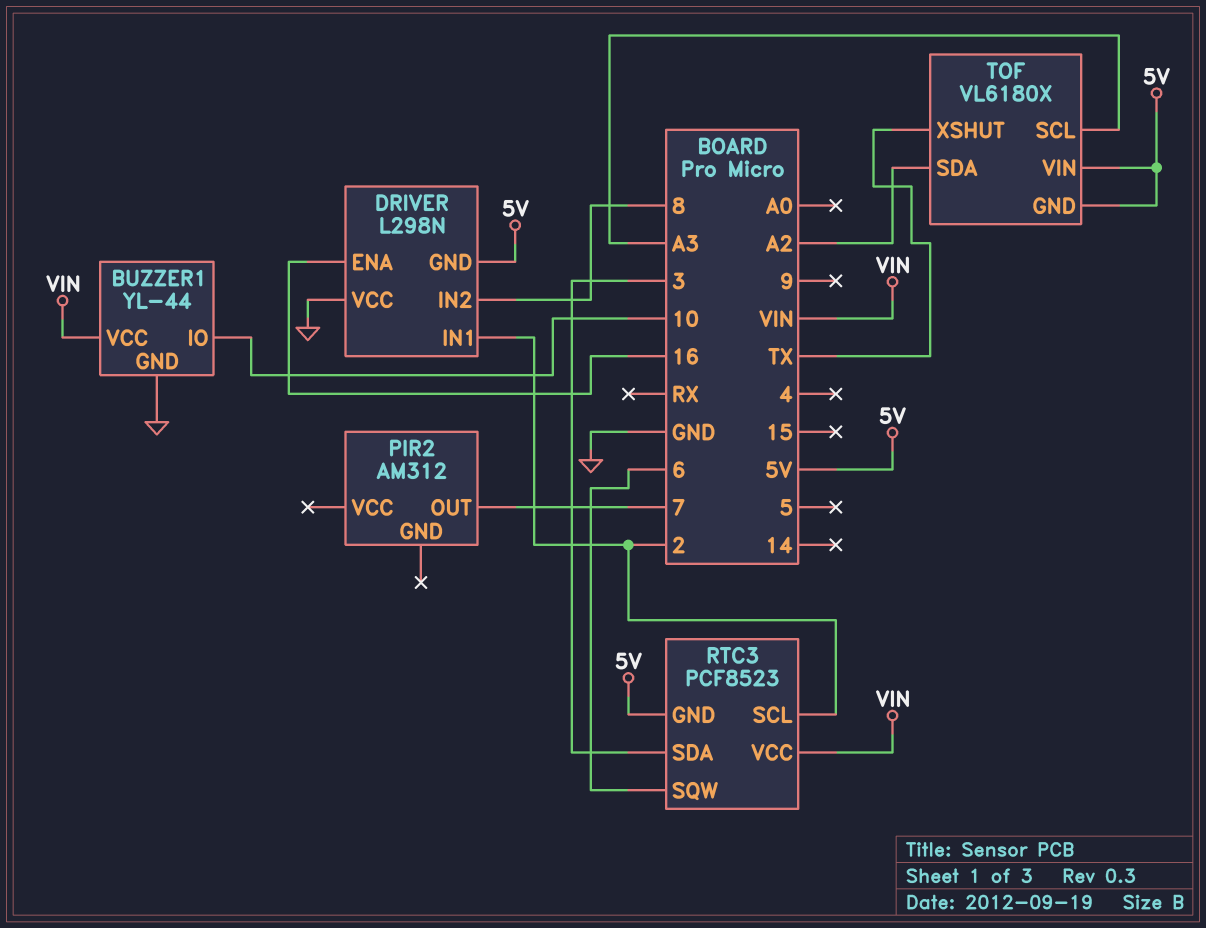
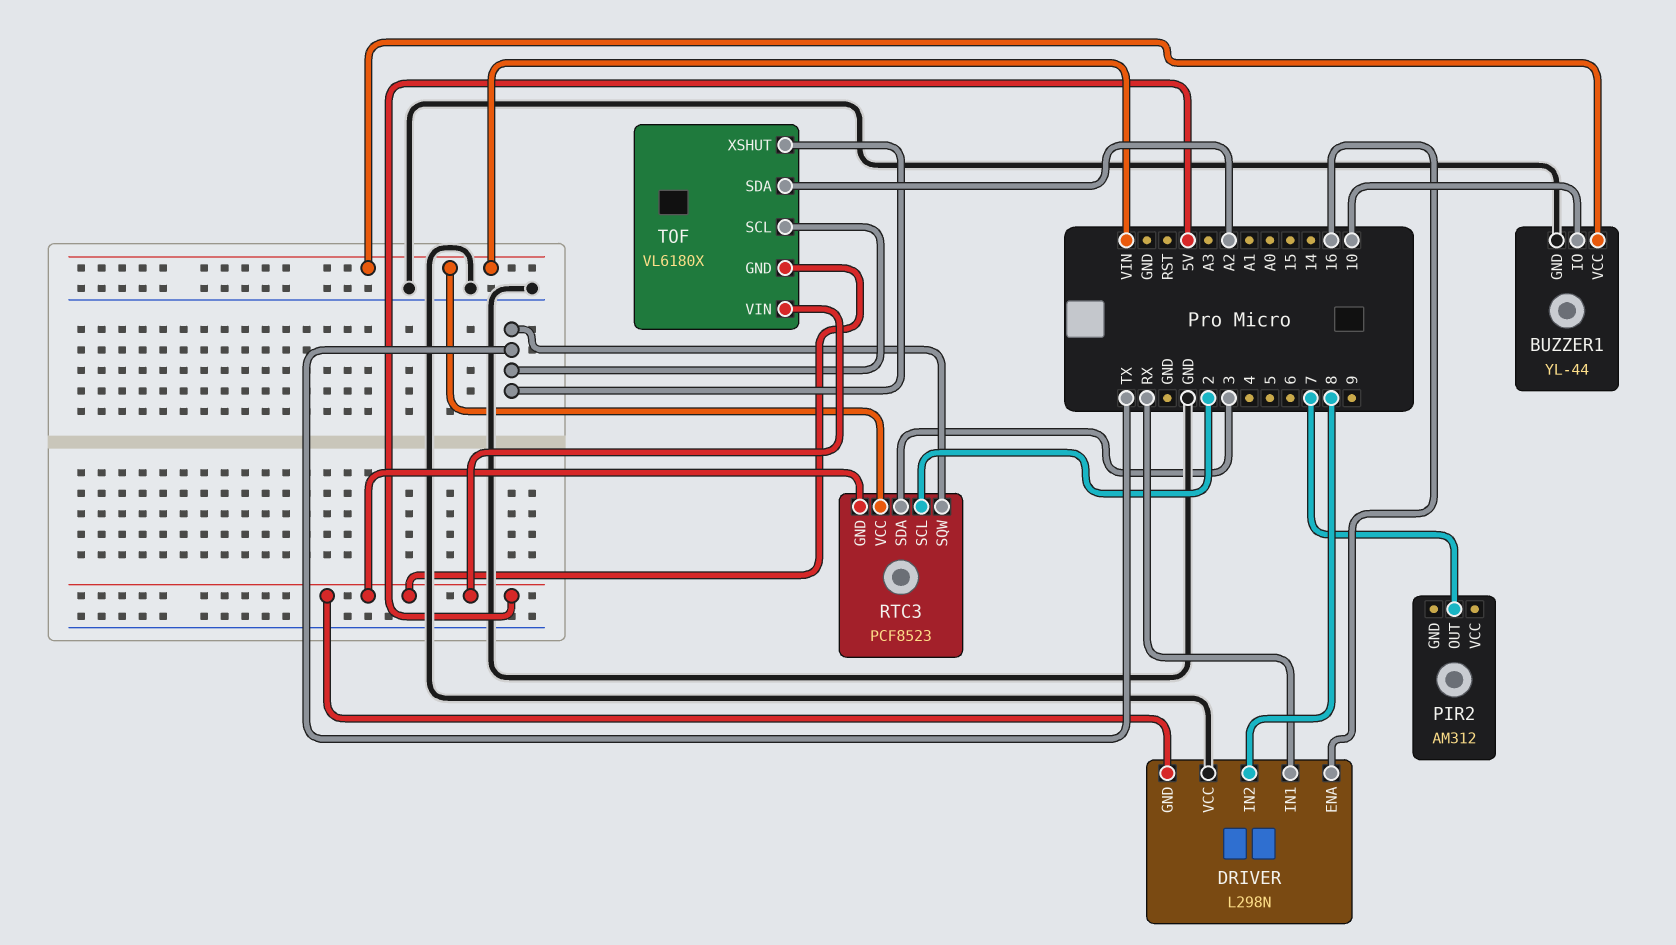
DRIVER pin IN1: 2 -> RX
RTC3 pin SQW: 6 -> TX
TOF pin SCL: A3 -> TX

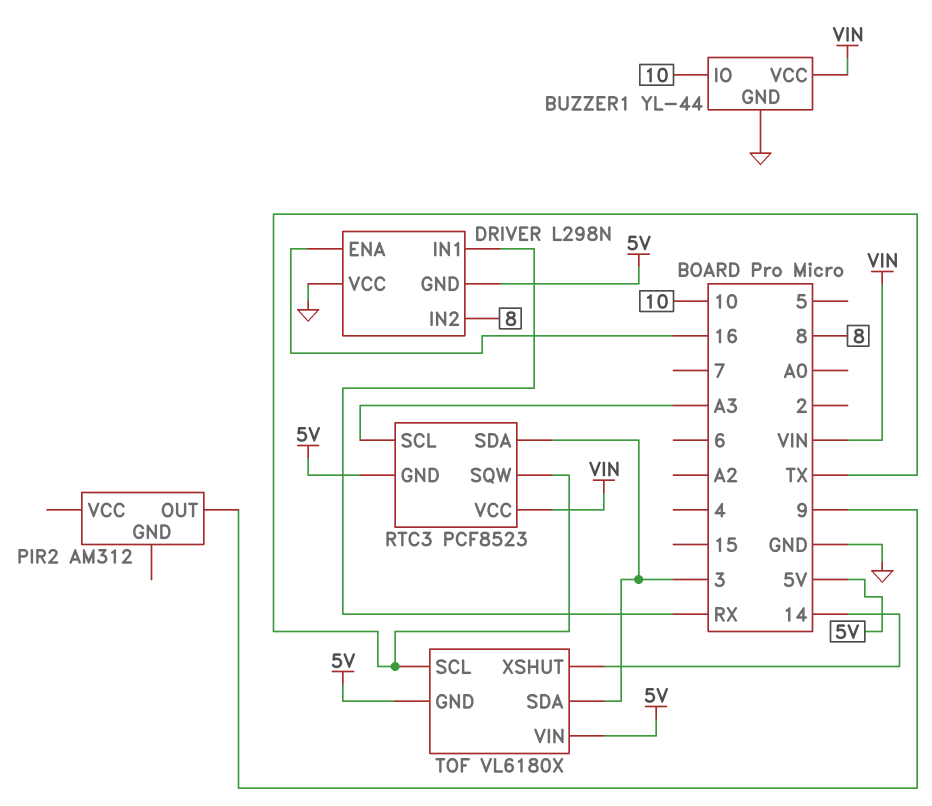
PIR2 pin OUT: 7 -> 9
RTC3 pin SCL: 2 -> A3
TOF pin SDA: A2 -> 3
TOF pin XSHUT: TX -> 14

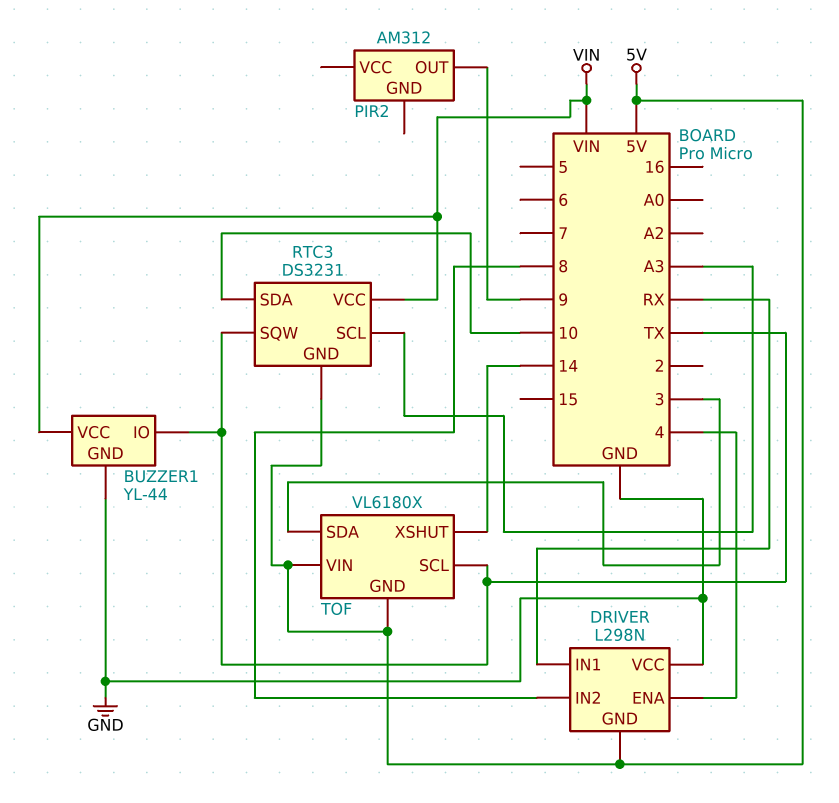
BUZZER1 pin IO: 10 -> TX
DRIVER pin ENA: 16 -> 4
RTC3: PCF8523 -> DS3231
RTC3 pin SDA: 3 -> 10

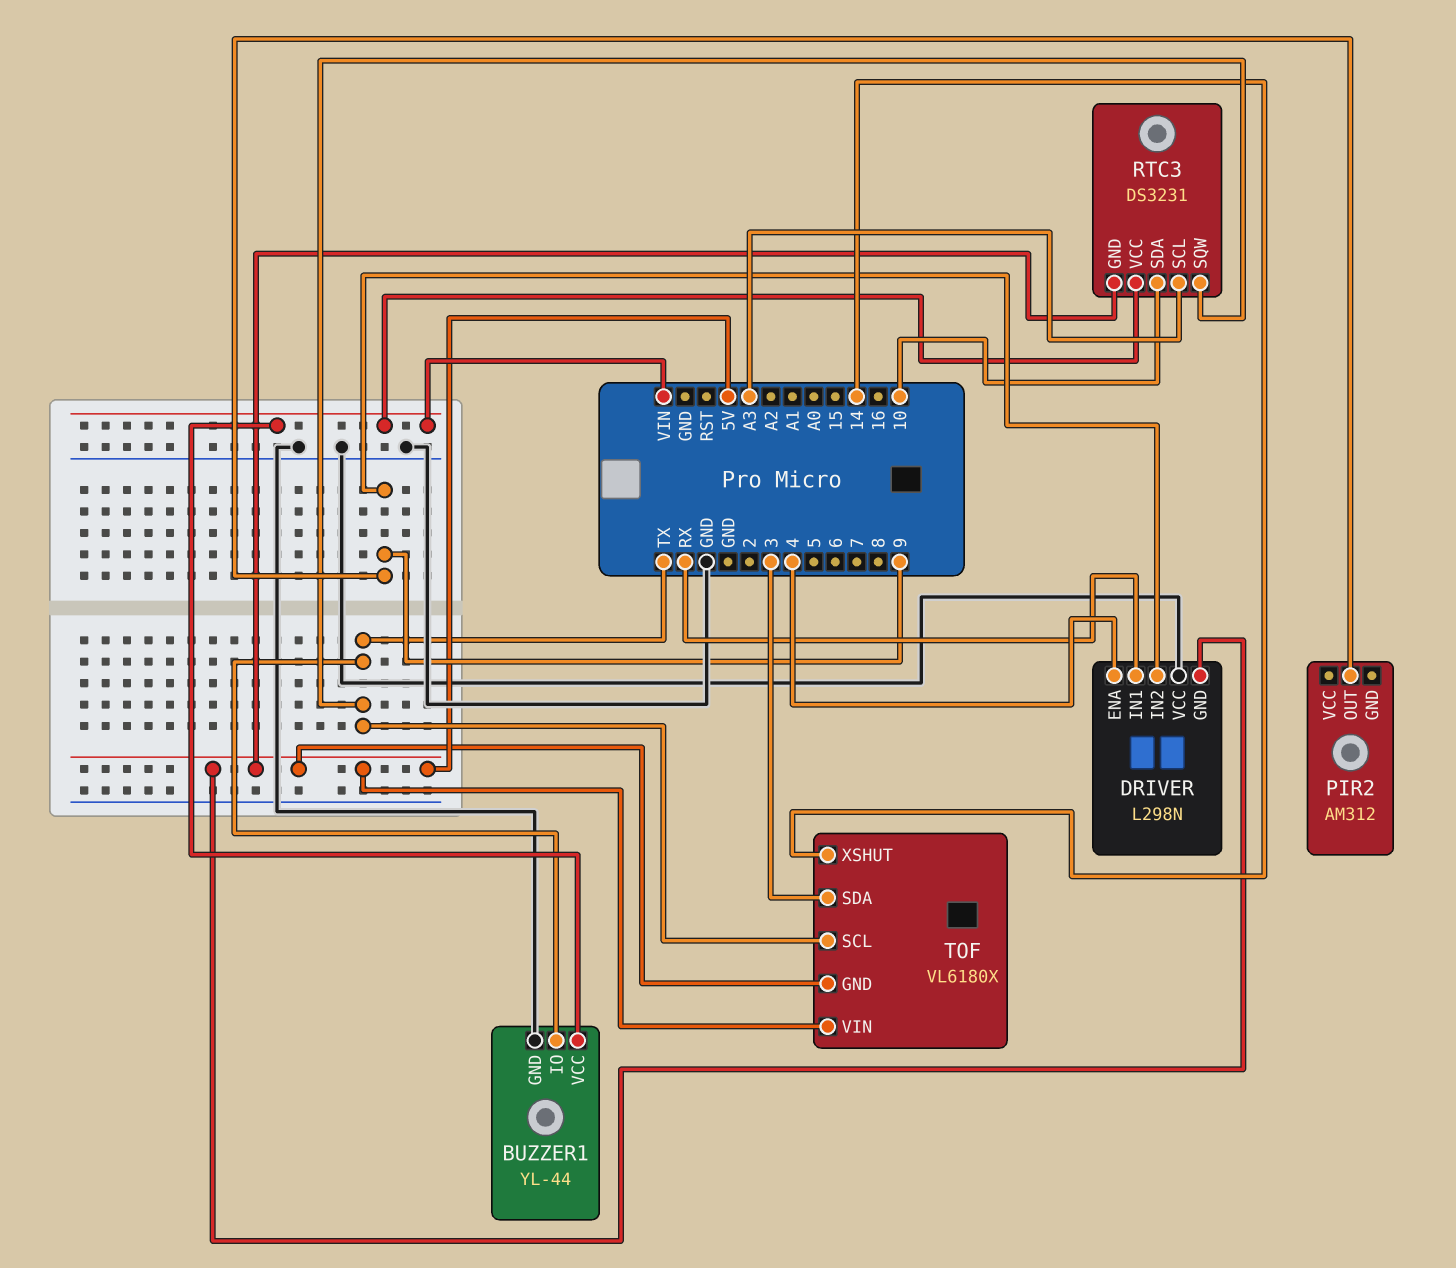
DRIVER pin IN2: 8 -> 9

